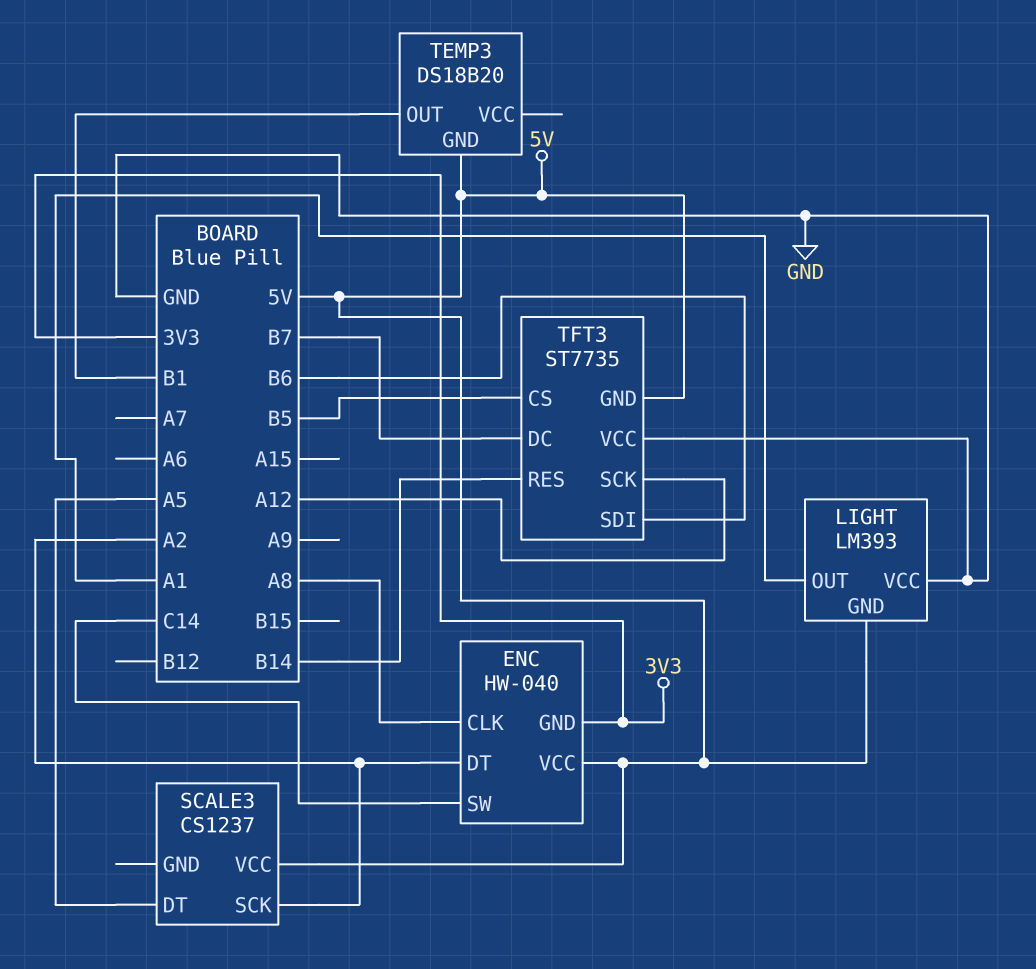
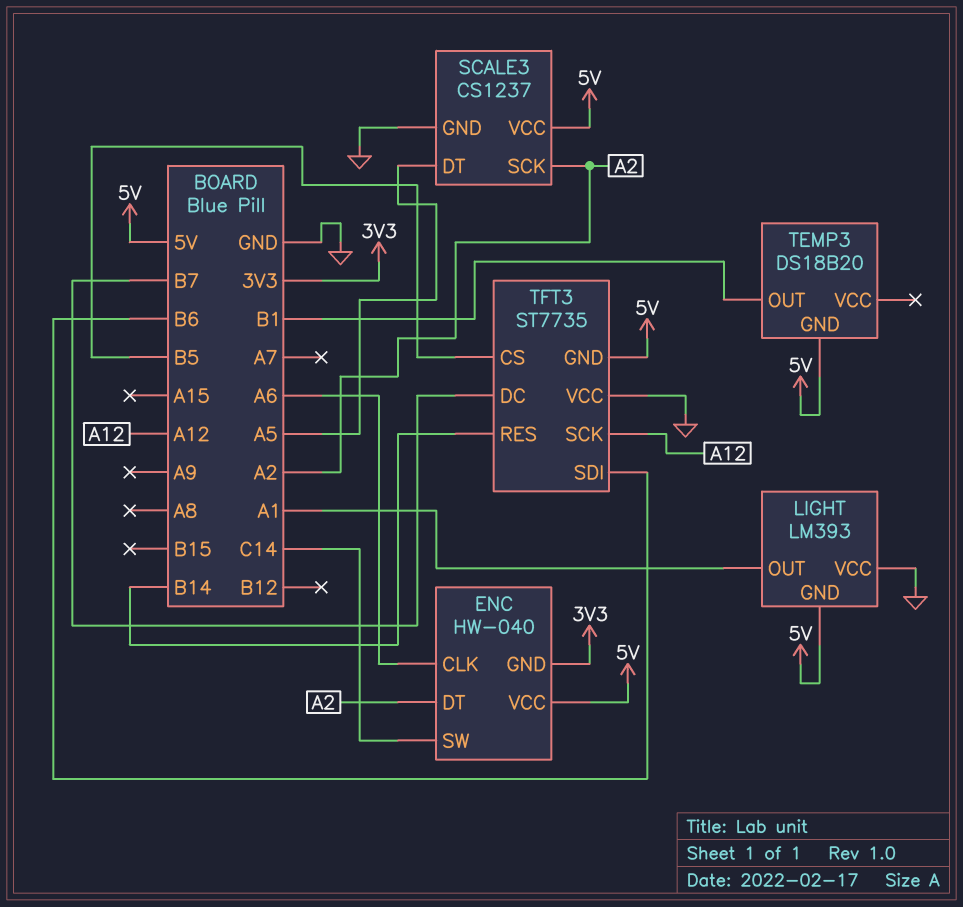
ENC pin CLK: A8 -> A6
SCALE3 pin GND: none -> GND

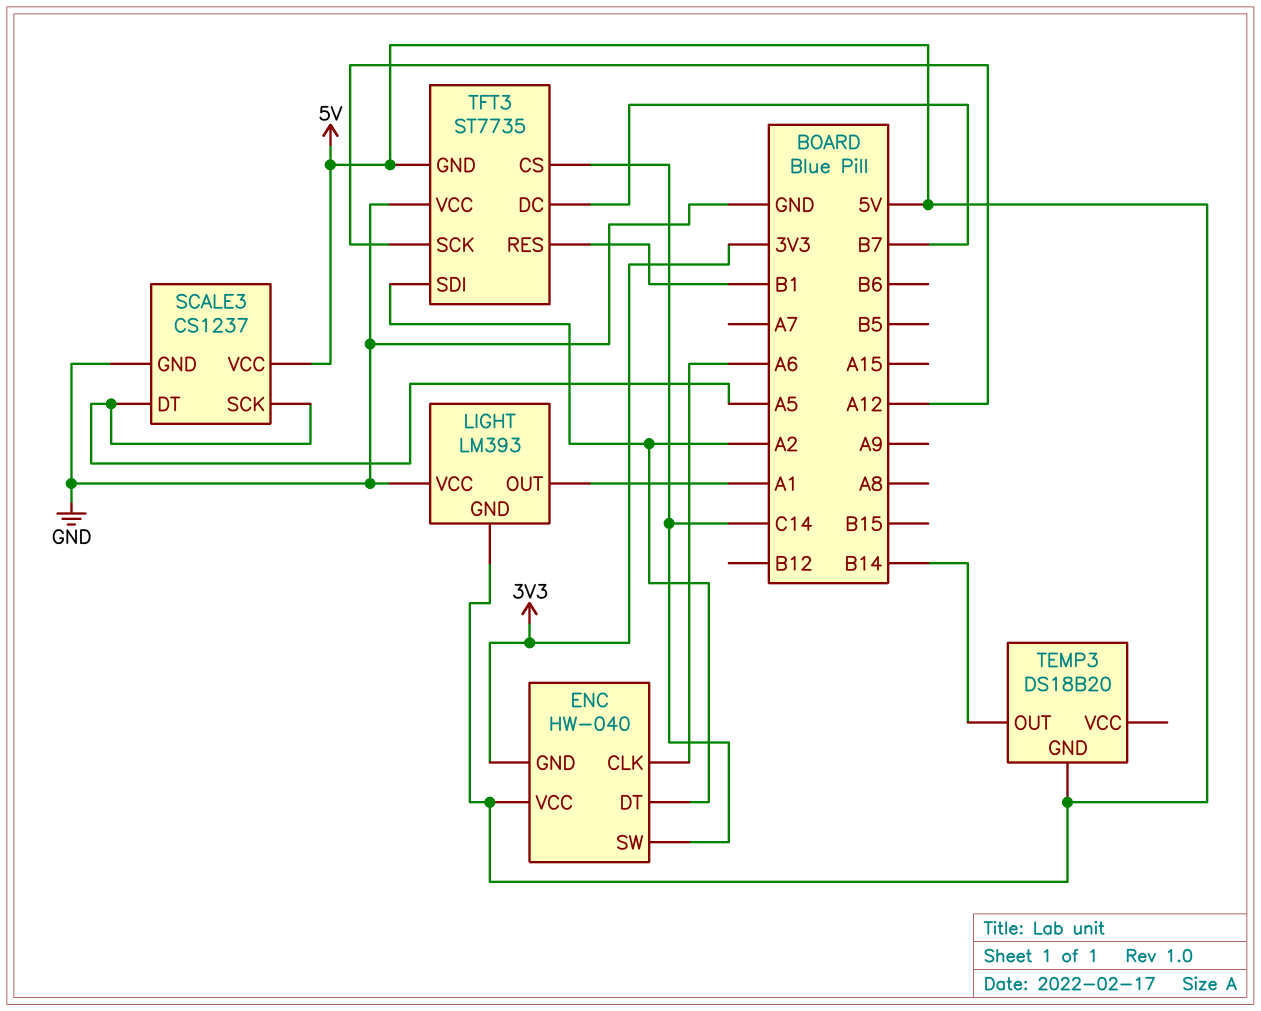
SCALE3 pin SCK: A2 -> A5
TEMP3 pin OUT: B1 -> B14
TFT3 pin CS: B5 -> C14
TFT3 pin RES: B14 -> B1
TFT3 pin SDI: B6 -> A2

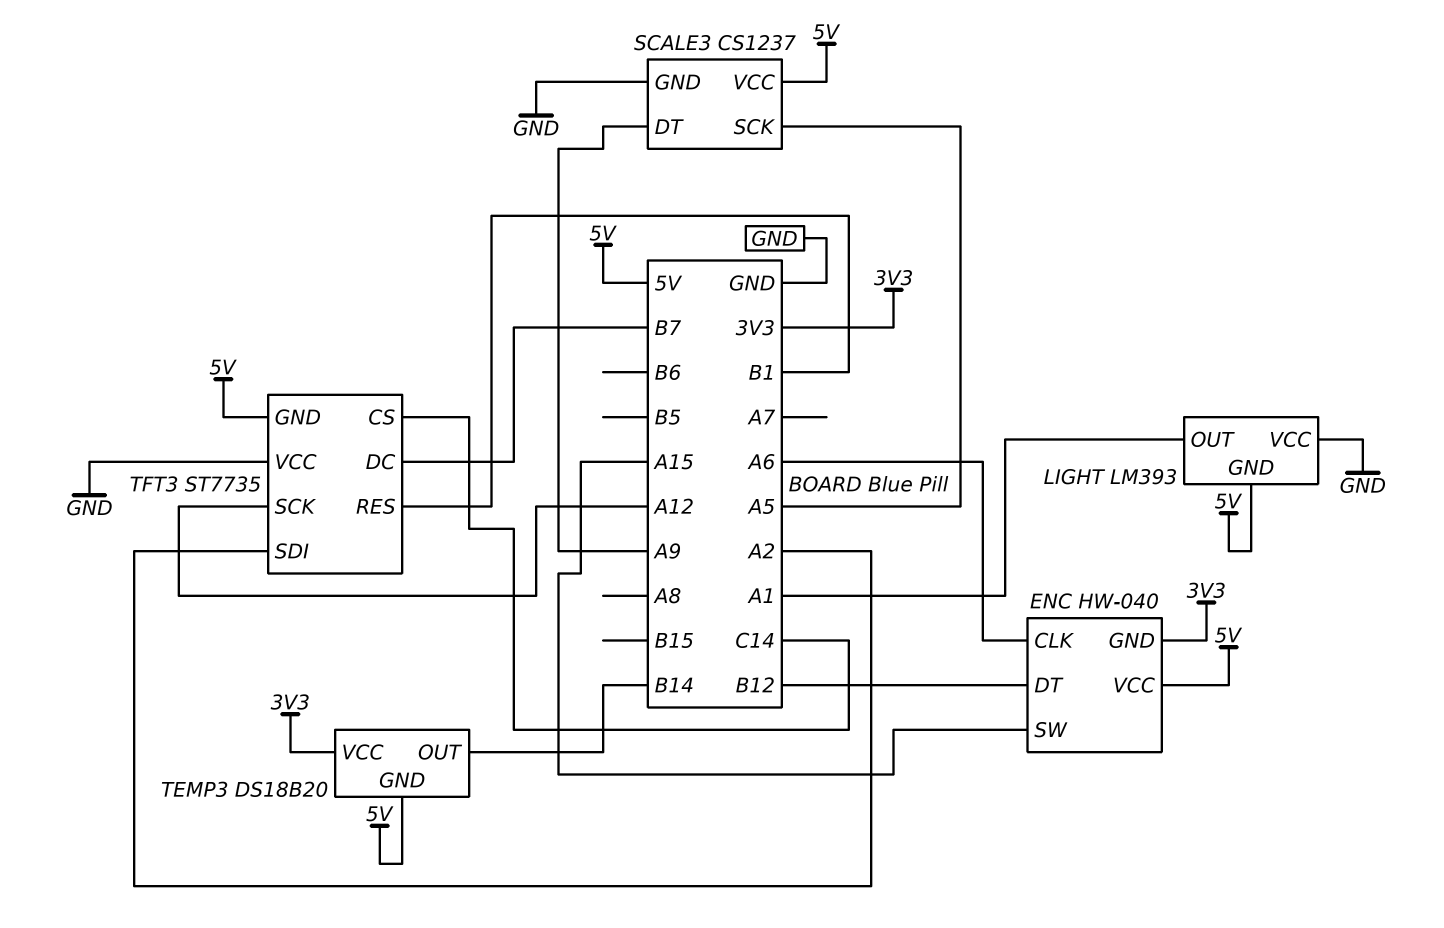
ENC pin DT: A2 -> B12
ENC pin SW: C14 -> A15
SCALE3 pin DT: A5 -> A9
TEMP3 pin VCC: none -> 3V3

